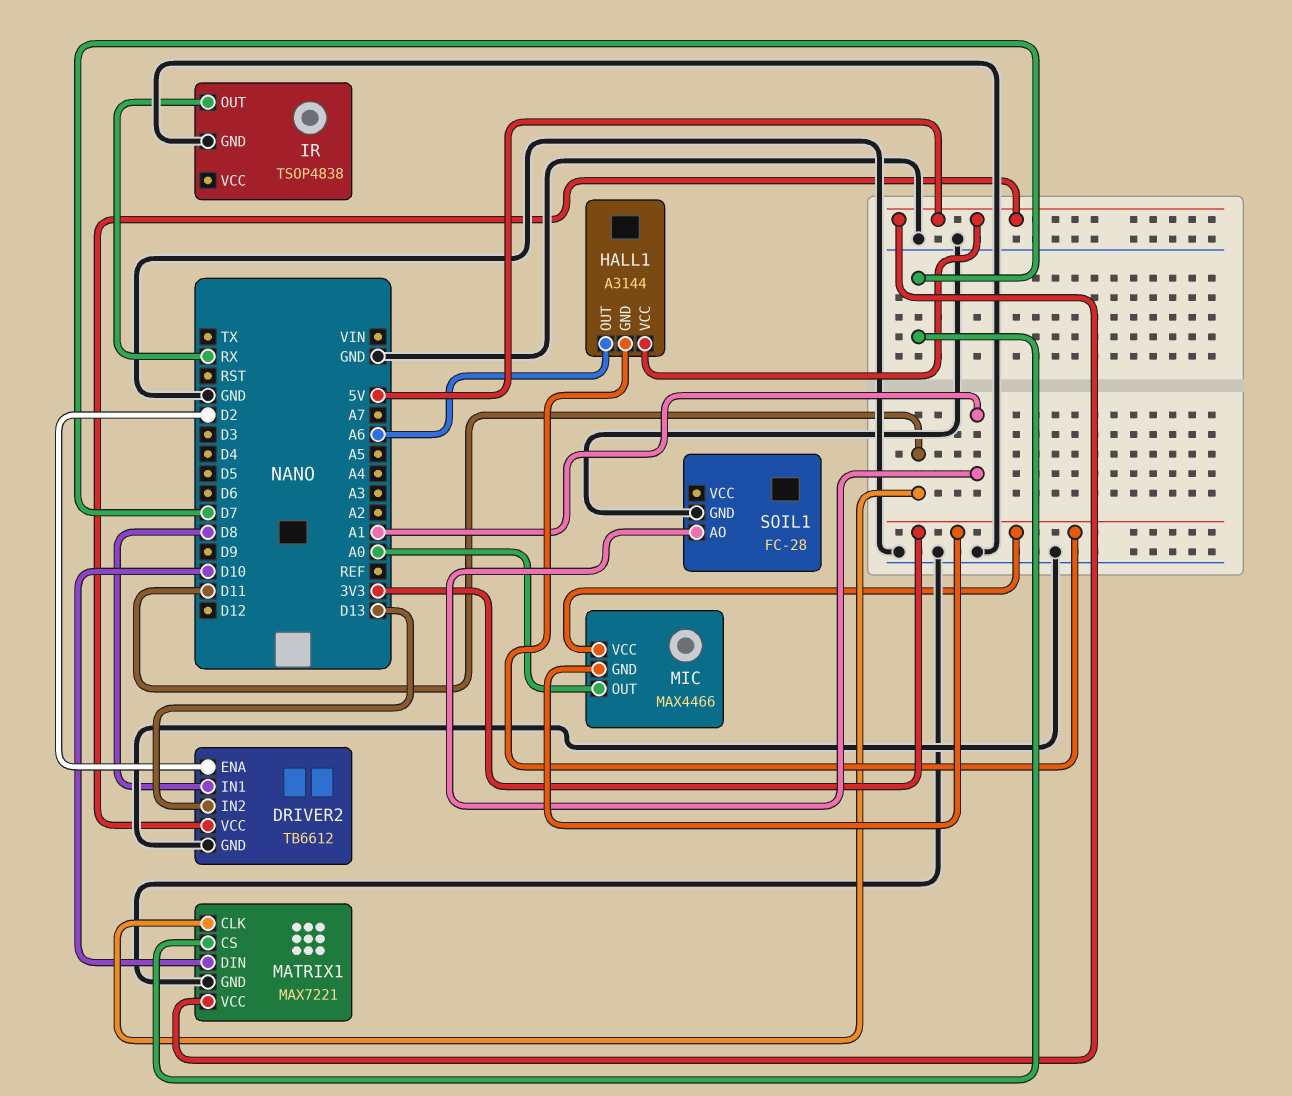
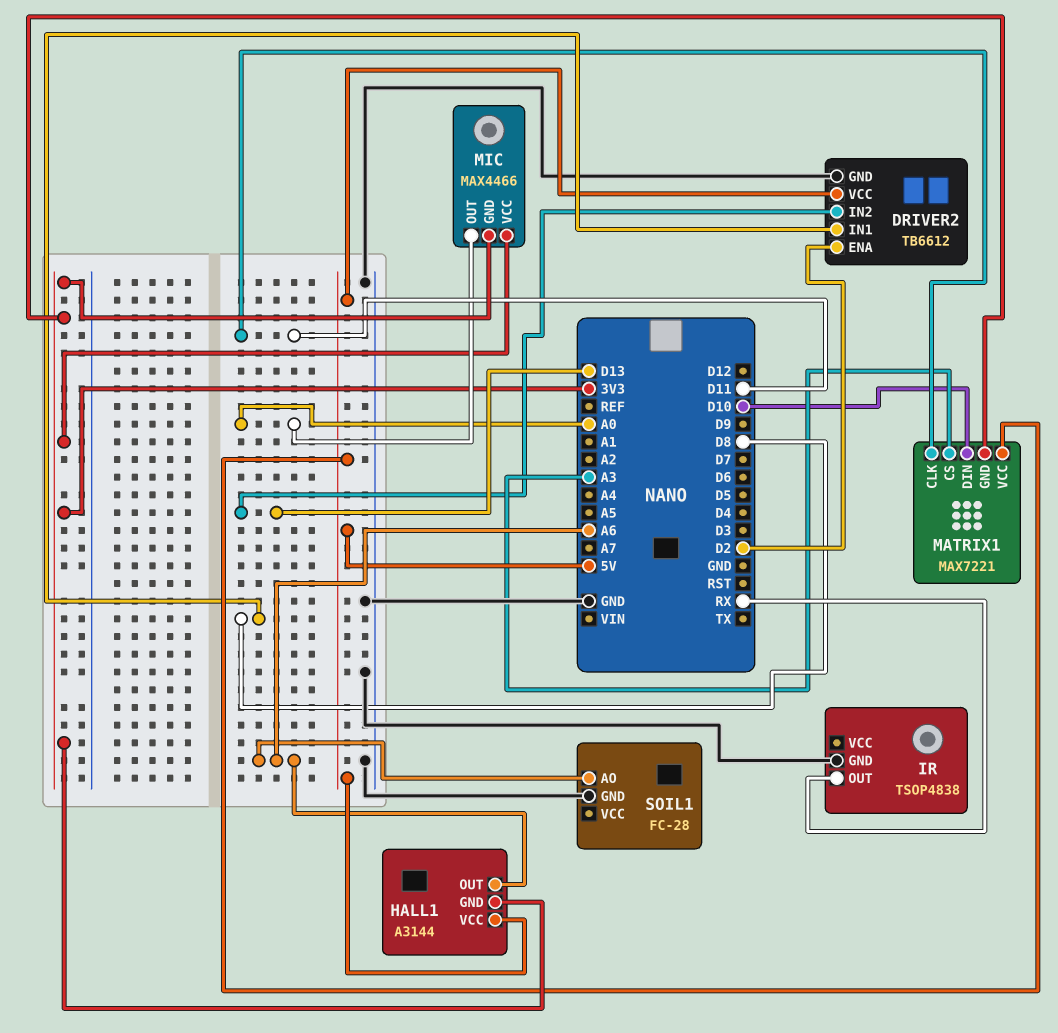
MATRIX1 pin CS: D7 -> A3
MATRIX1 pin GND: GND -> 3V3
SOIL1 pin AO: A1 -> A6

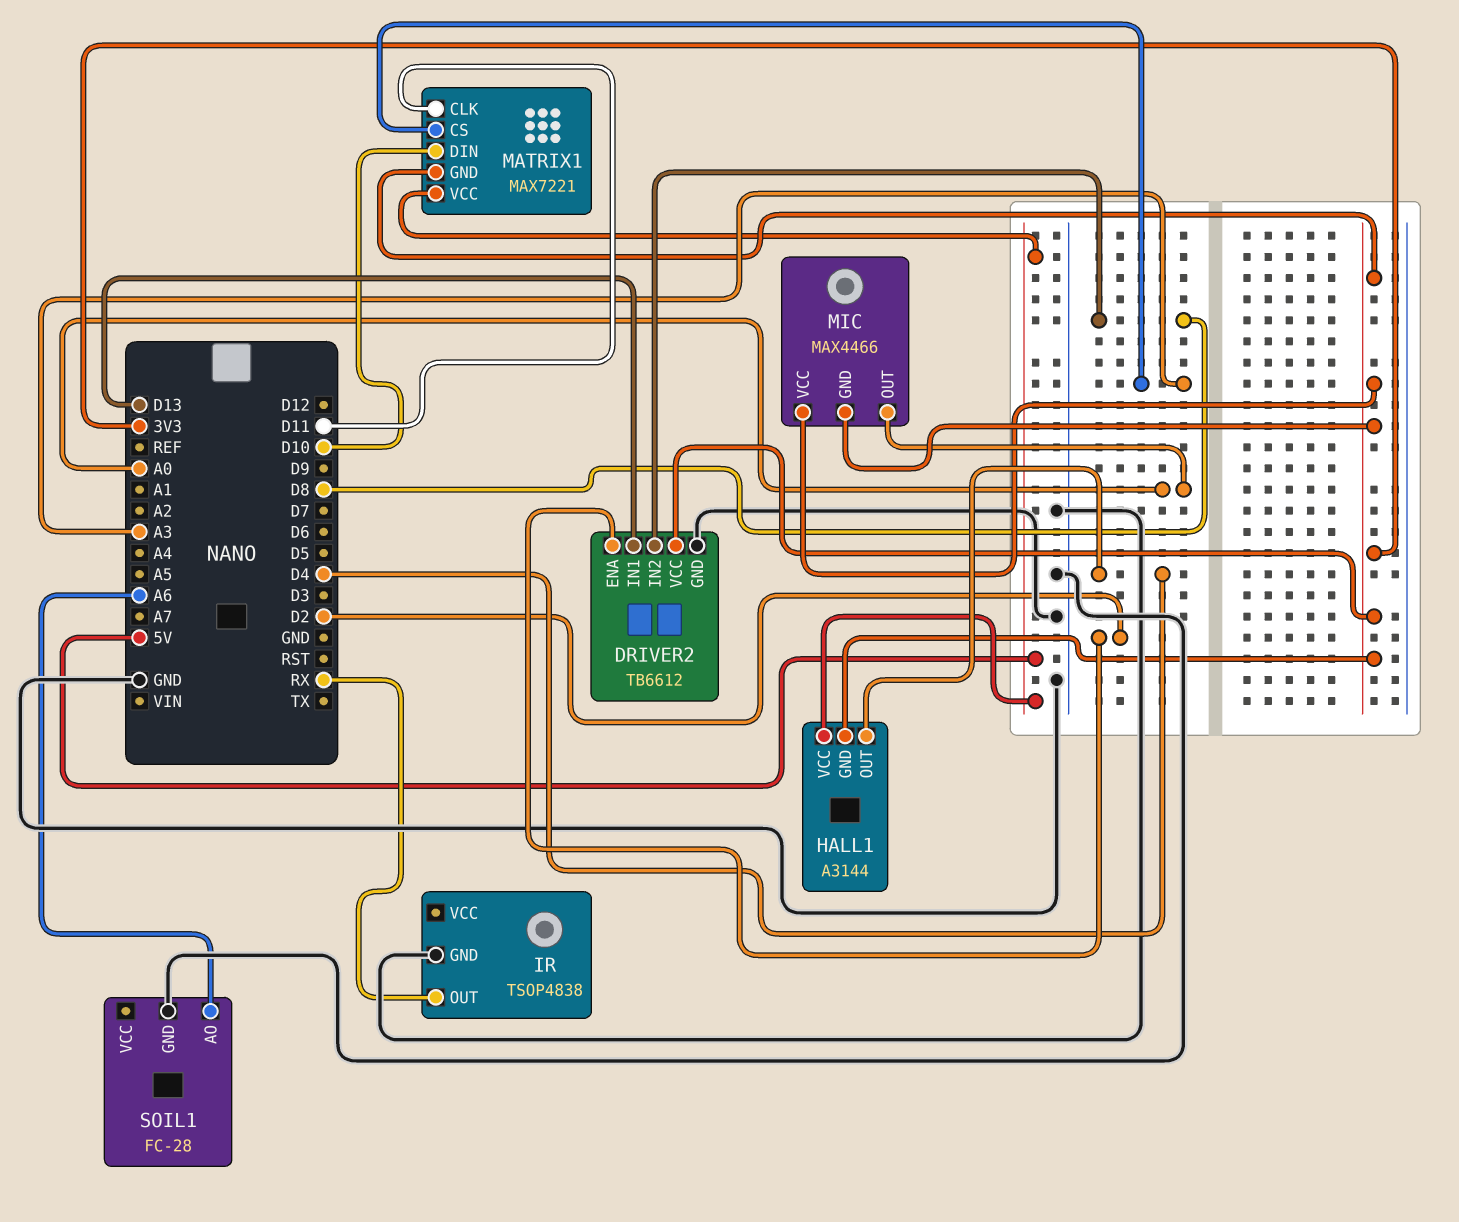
DRIVER2 pin IN1: D8 -> D13
DRIVER2 pin IN2: D13 -> D8
DRIVER2 pin VCC: 5V -> 3V3
HALL1 pin OUT: A6 -> D4

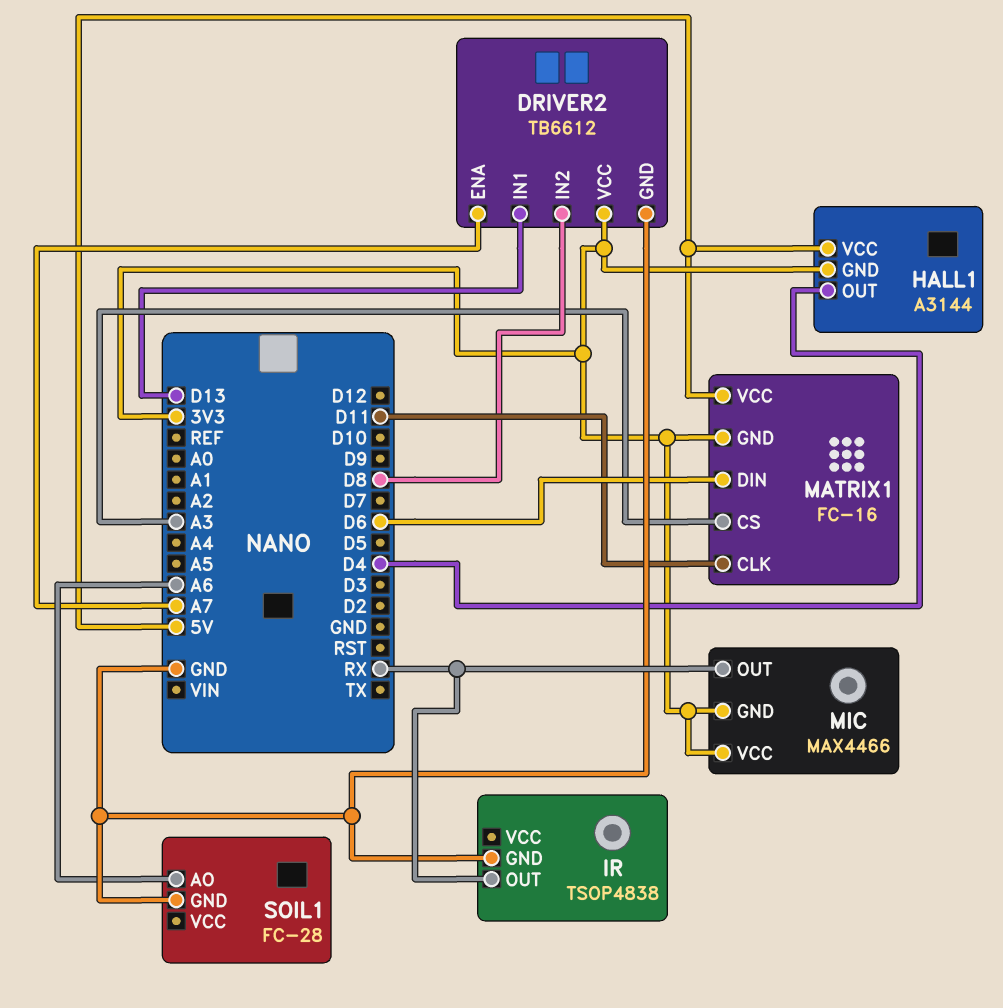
DRIVER2 pin ENA: D2 -> A7
MATRIX1: MAX7221 -> FC-16
MATRIX1 pin DIN: D10 -> D6
MIC pin OUT: A0 -> RX

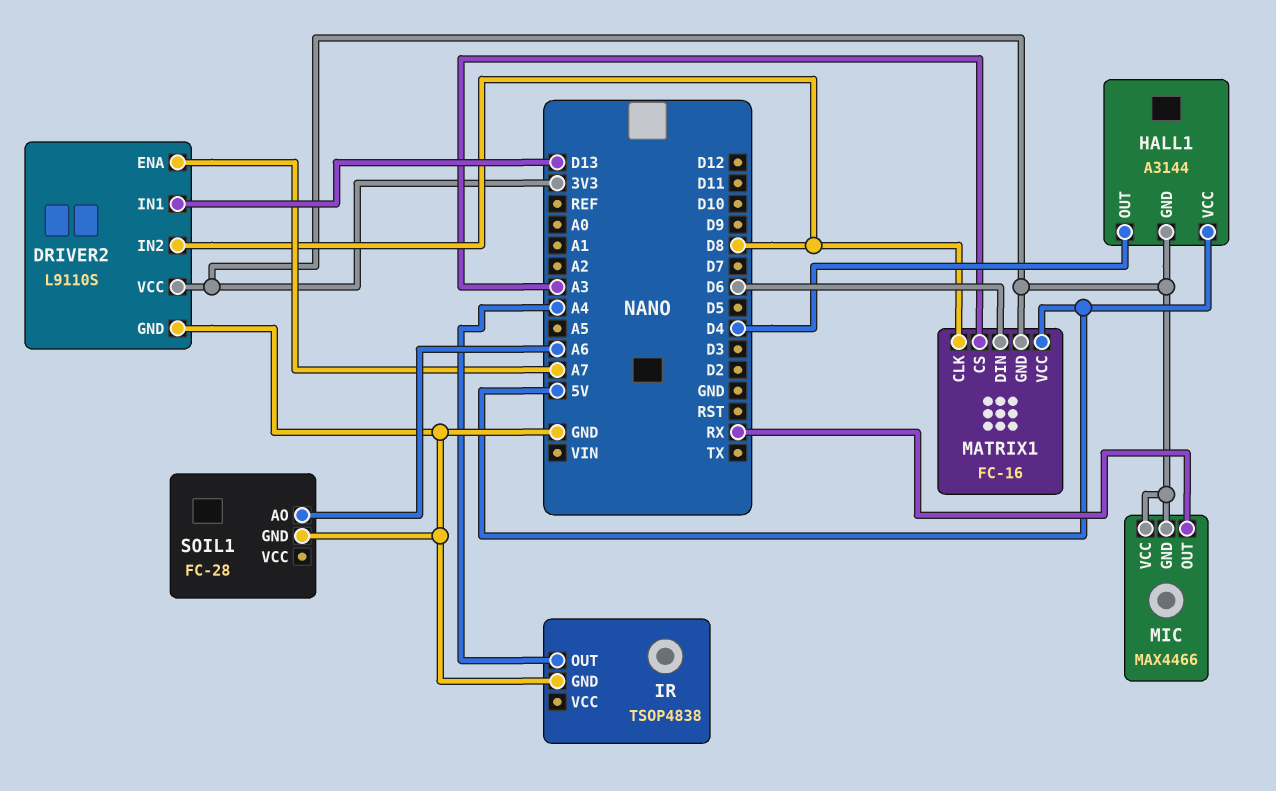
DRIVER2: TB6612 -> L9110S
IR pin OUT: RX -> A4
MATRIX1 pin CLK: D11 -> D8

